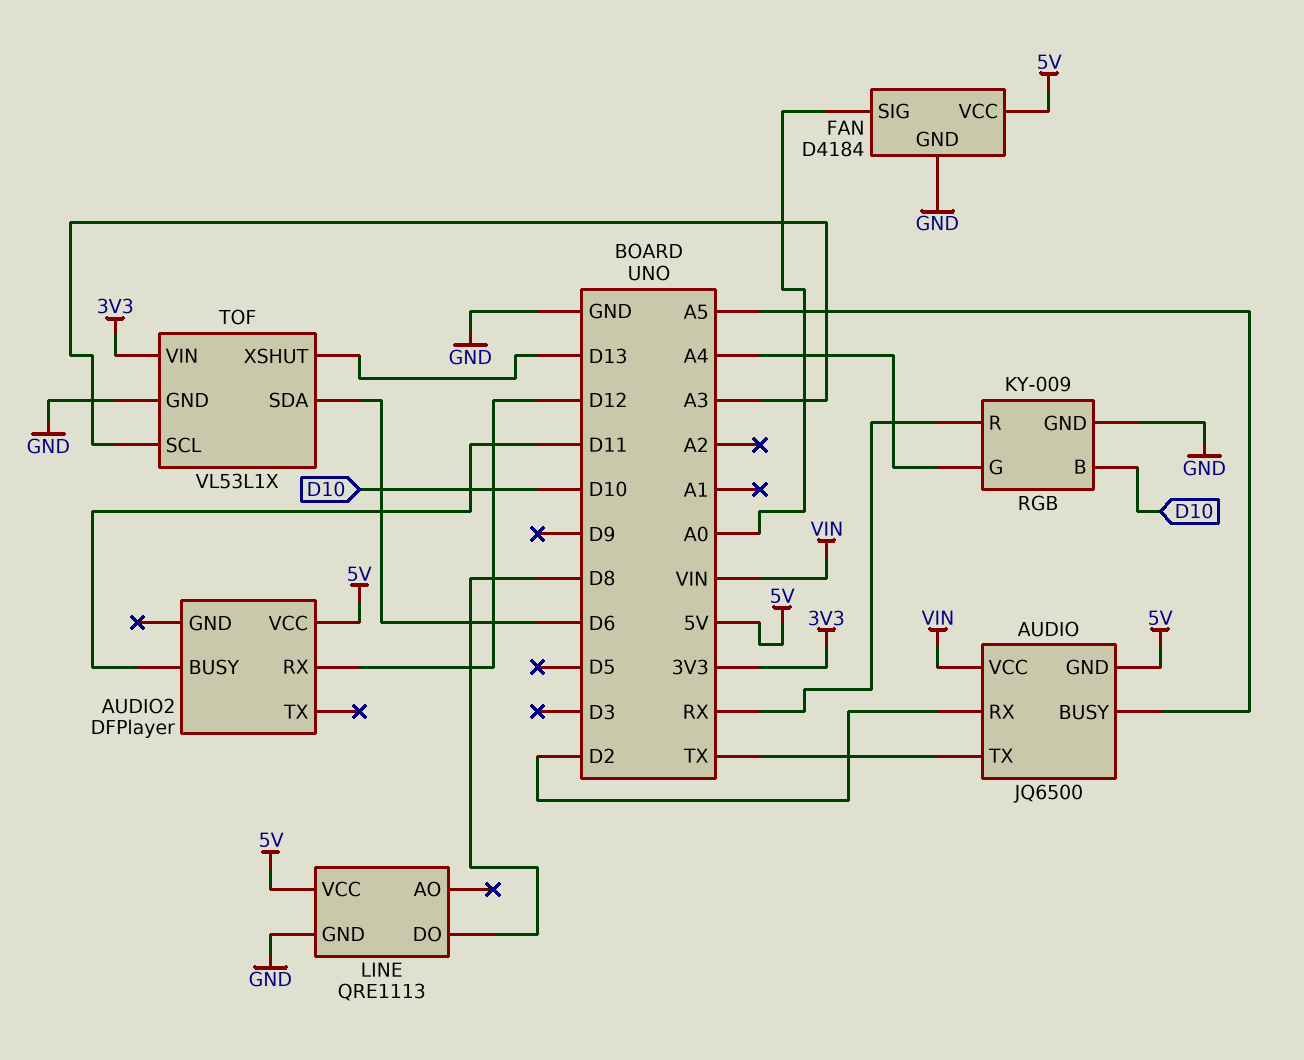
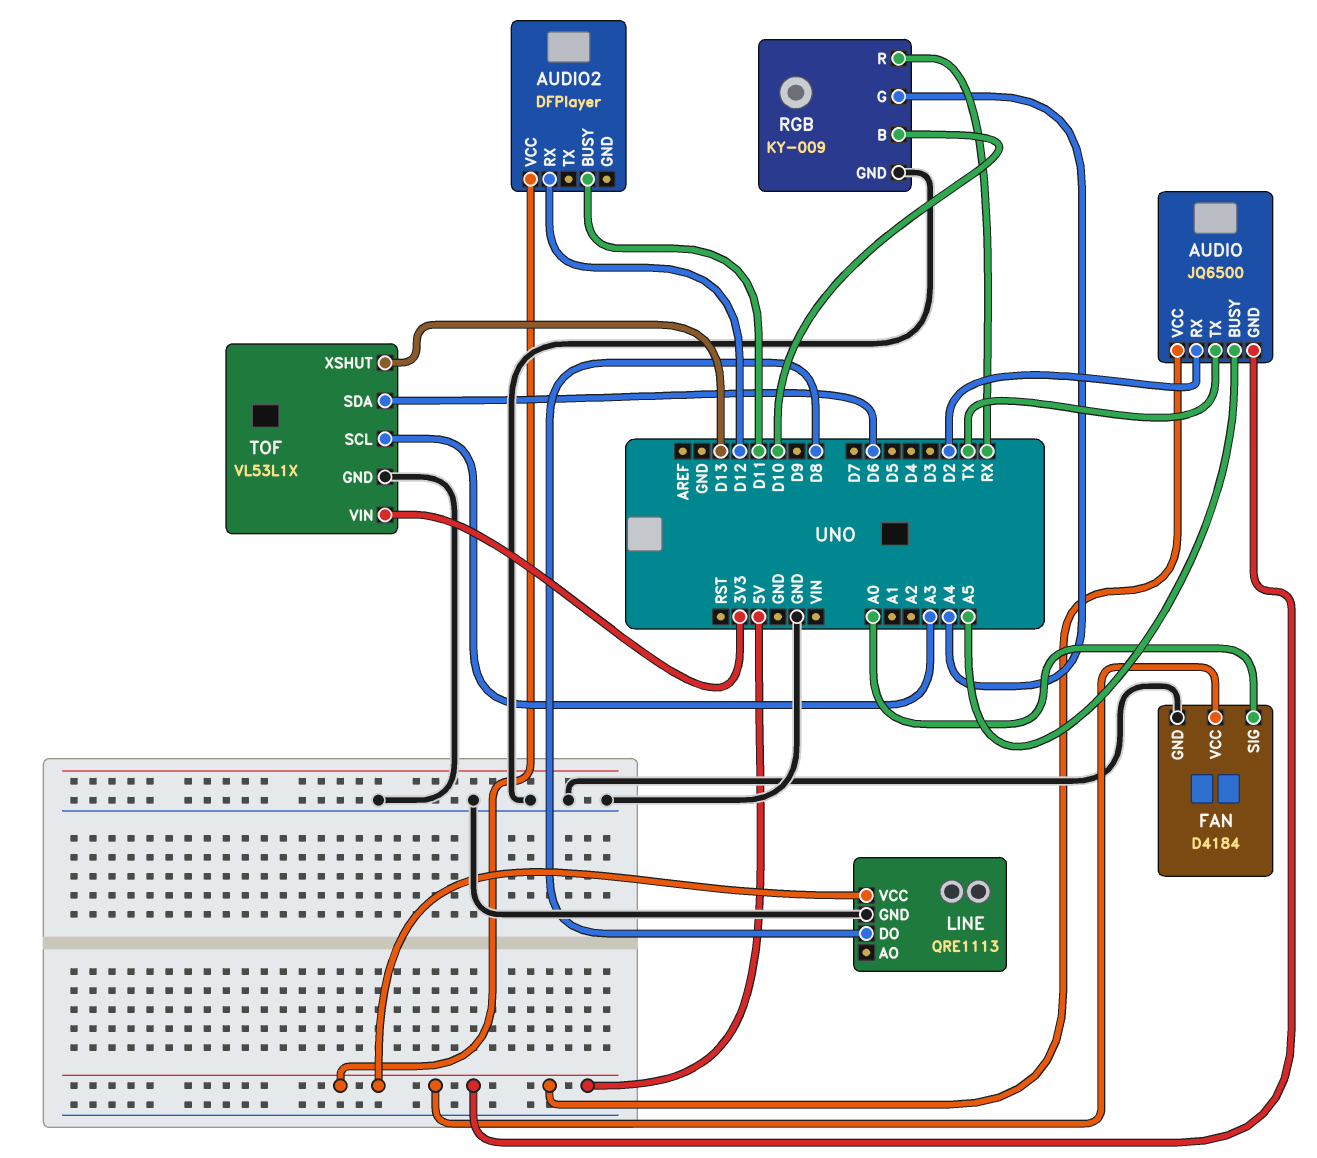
AUDIO pin VCC: VIN -> 5V

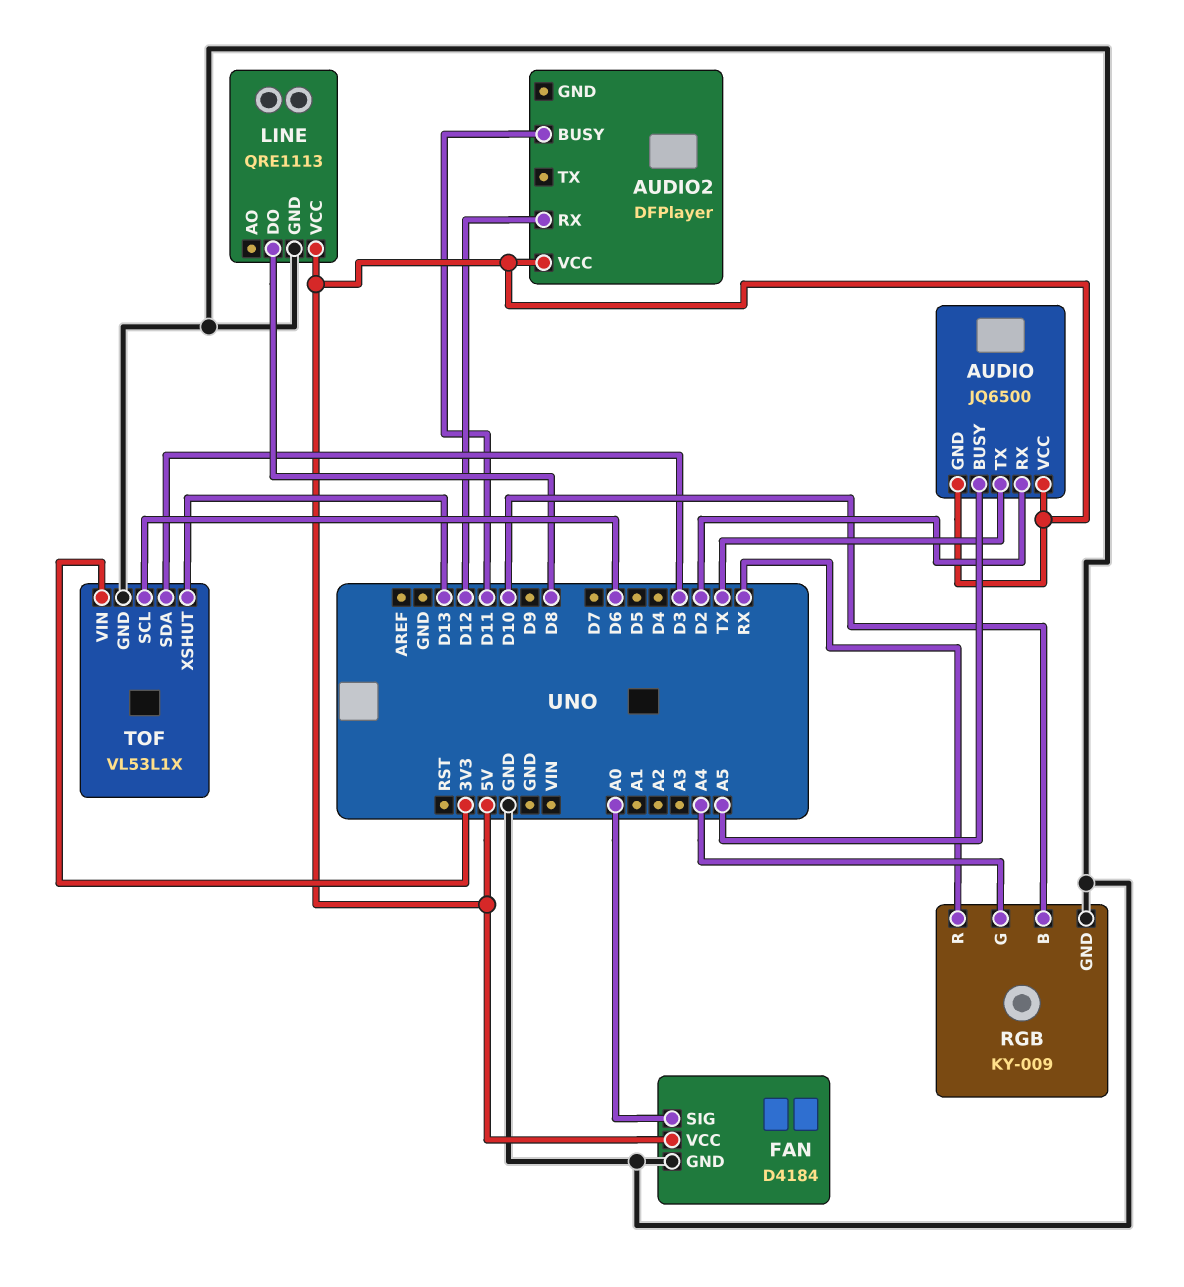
TOF pin SCL: A3 -> D6
TOF pin SDA: D6 -> D3

